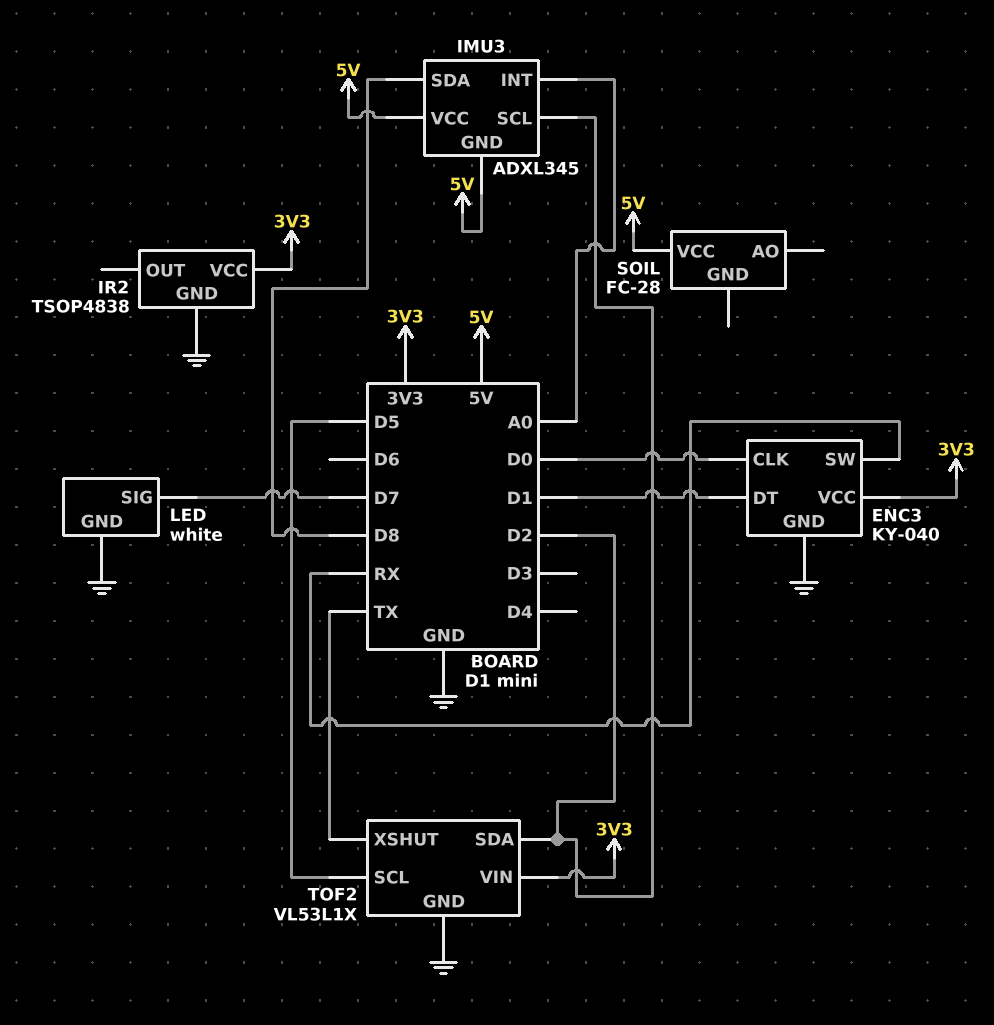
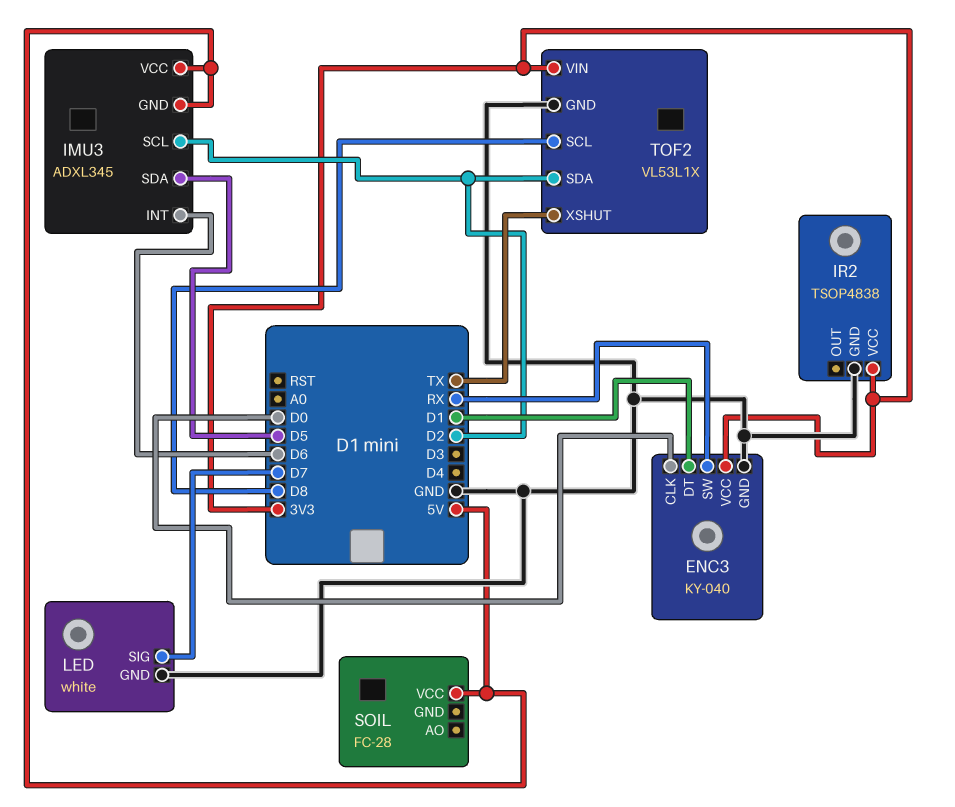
IMU3 pin INT: A0 -> D6
IMU3 pin SDA: D8 -> D5
TOF2 pin SCL: D5 -> D8

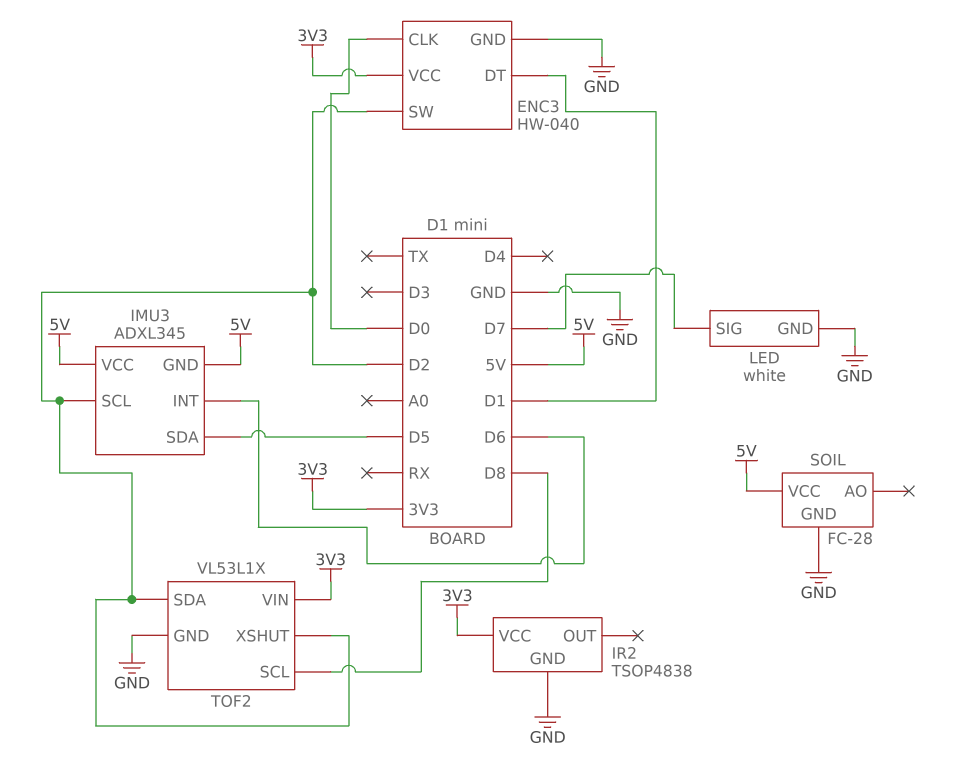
ENC3: KY-040 -> HW-040
ENC3 pin SW: RX -> D2
SOIL pin GND: none -> GND
TOF2 pin XSHUT: TX -> D2

